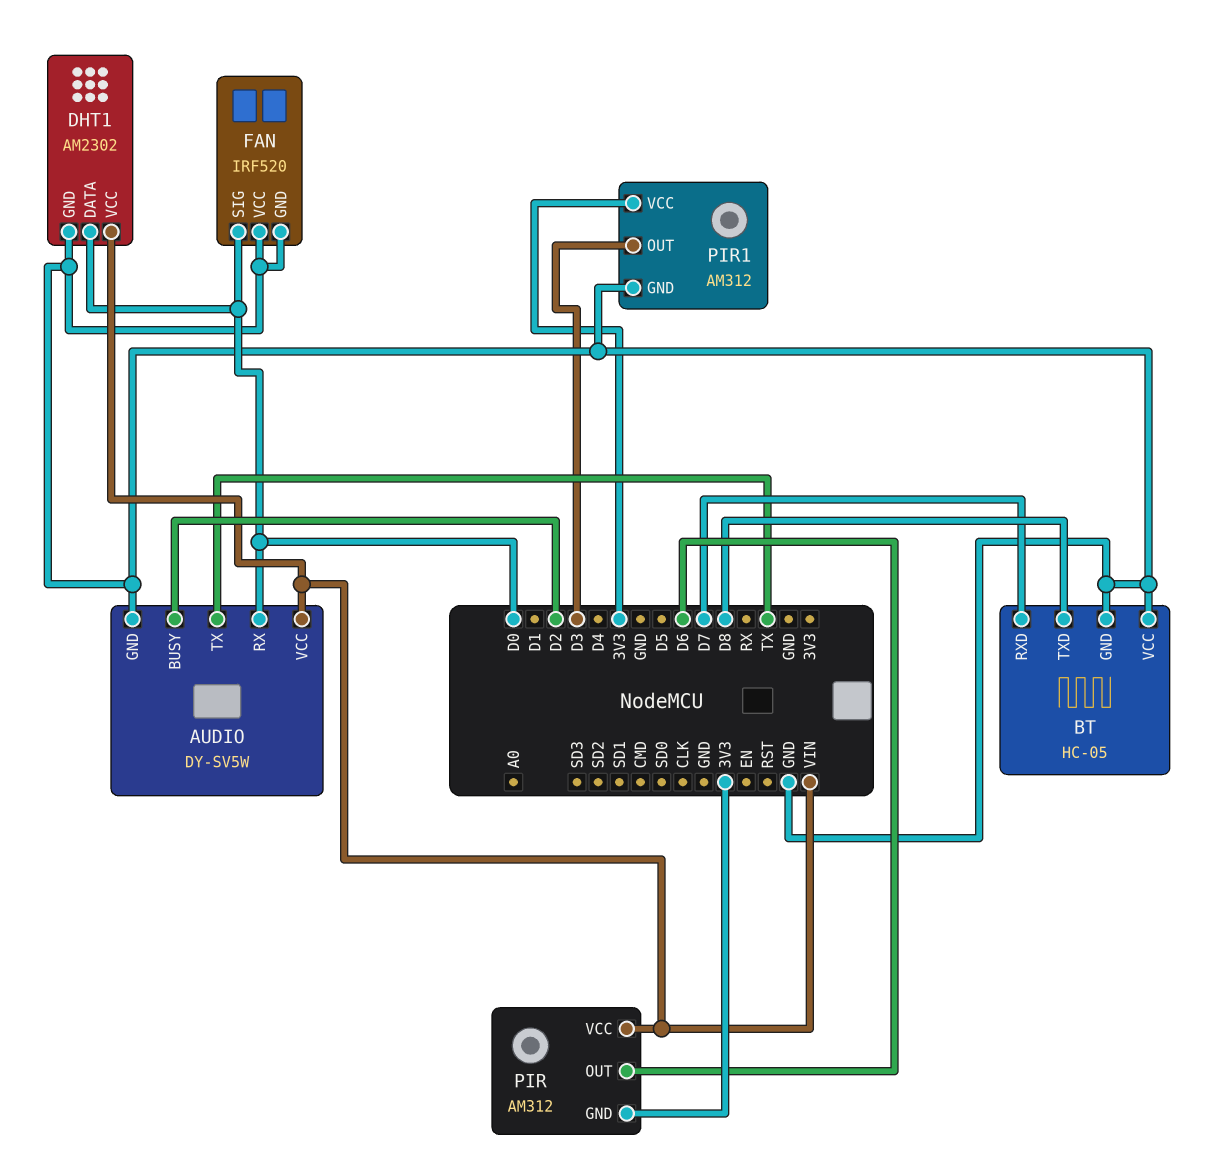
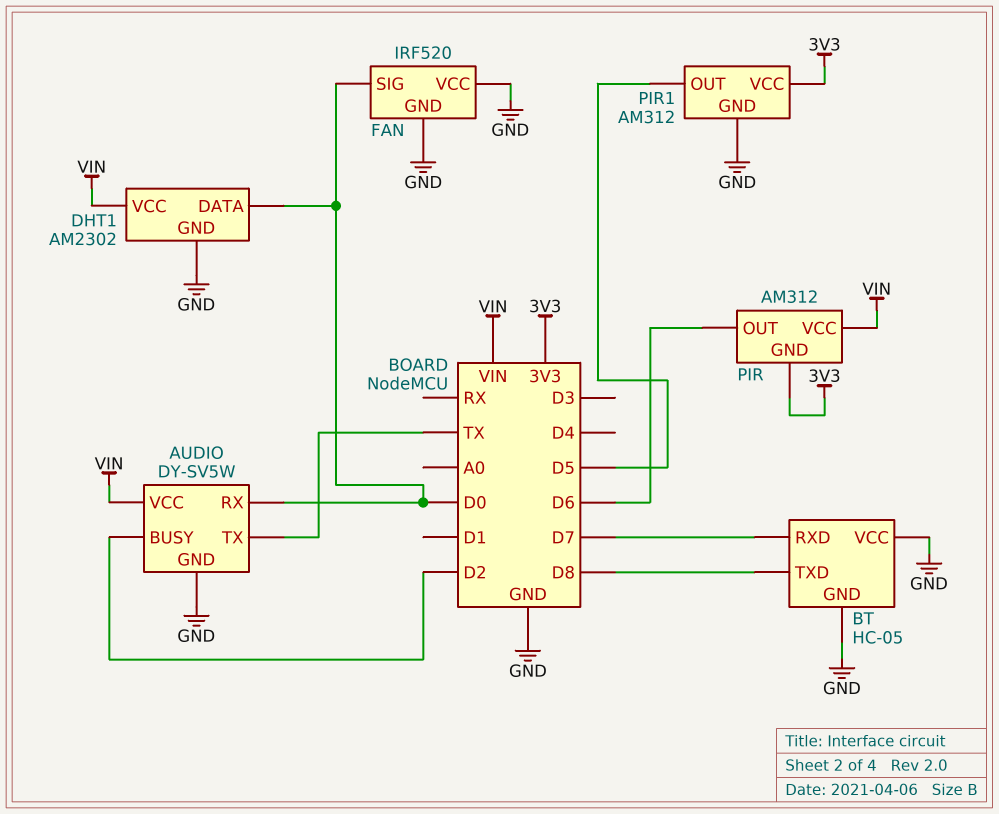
PIR1 pin OUT: D3 -> D5

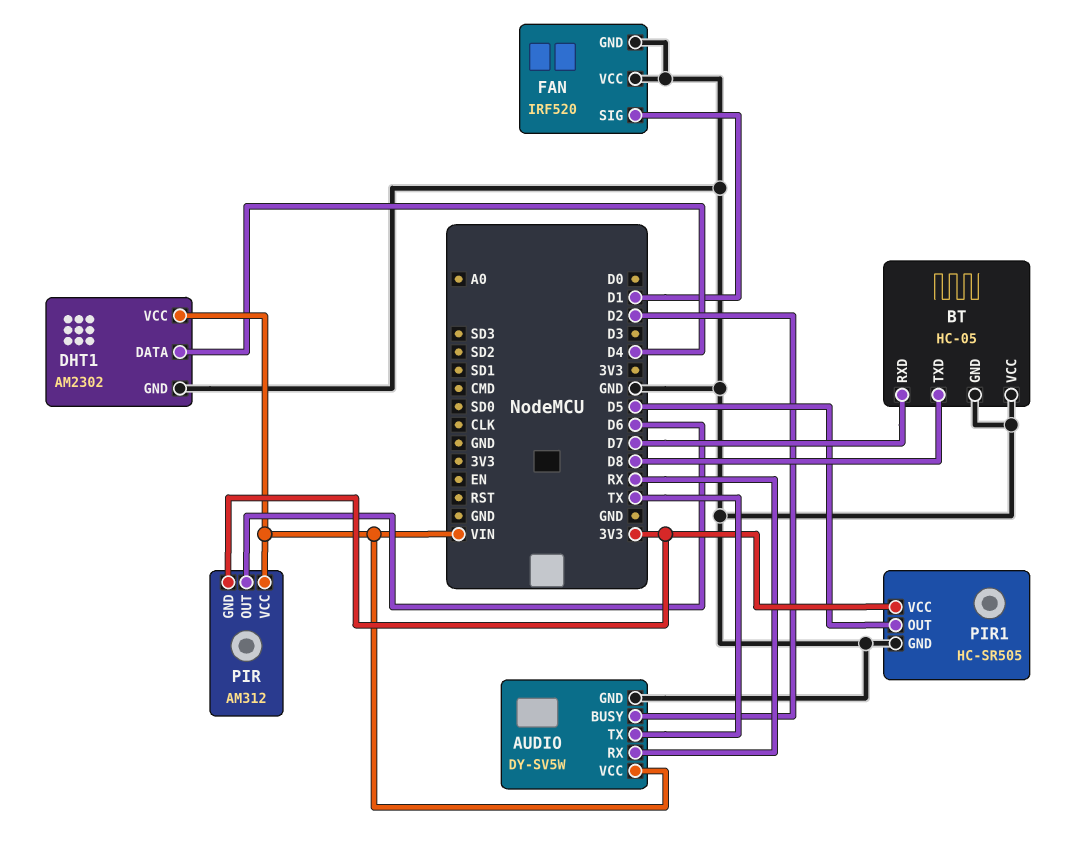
AUDIO pin RX: D0 -> RX
DHT1 pin DATA: D0 -> D4
FAN pin SIG: D0 -> D1
PIR1: AM312 -> HC-SR505

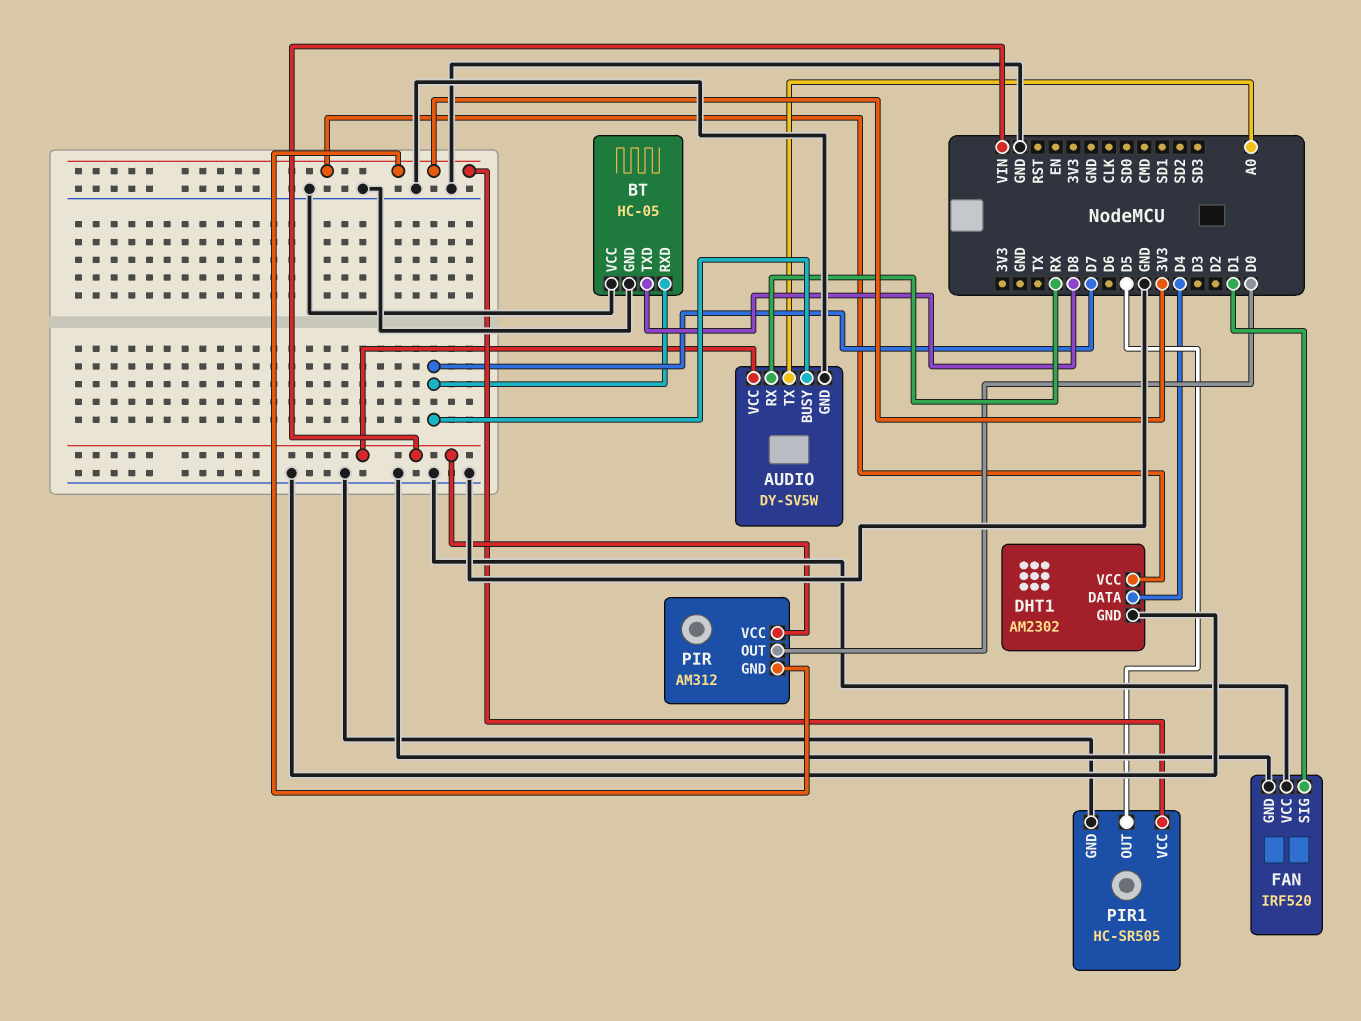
AUDIO pin BUSY: D2 -> D7
AUDIO pin TX: TX -> A0
DHT1 pin VCC: VIN -> 3V3
PIR pin OUT: D6 -> D0

